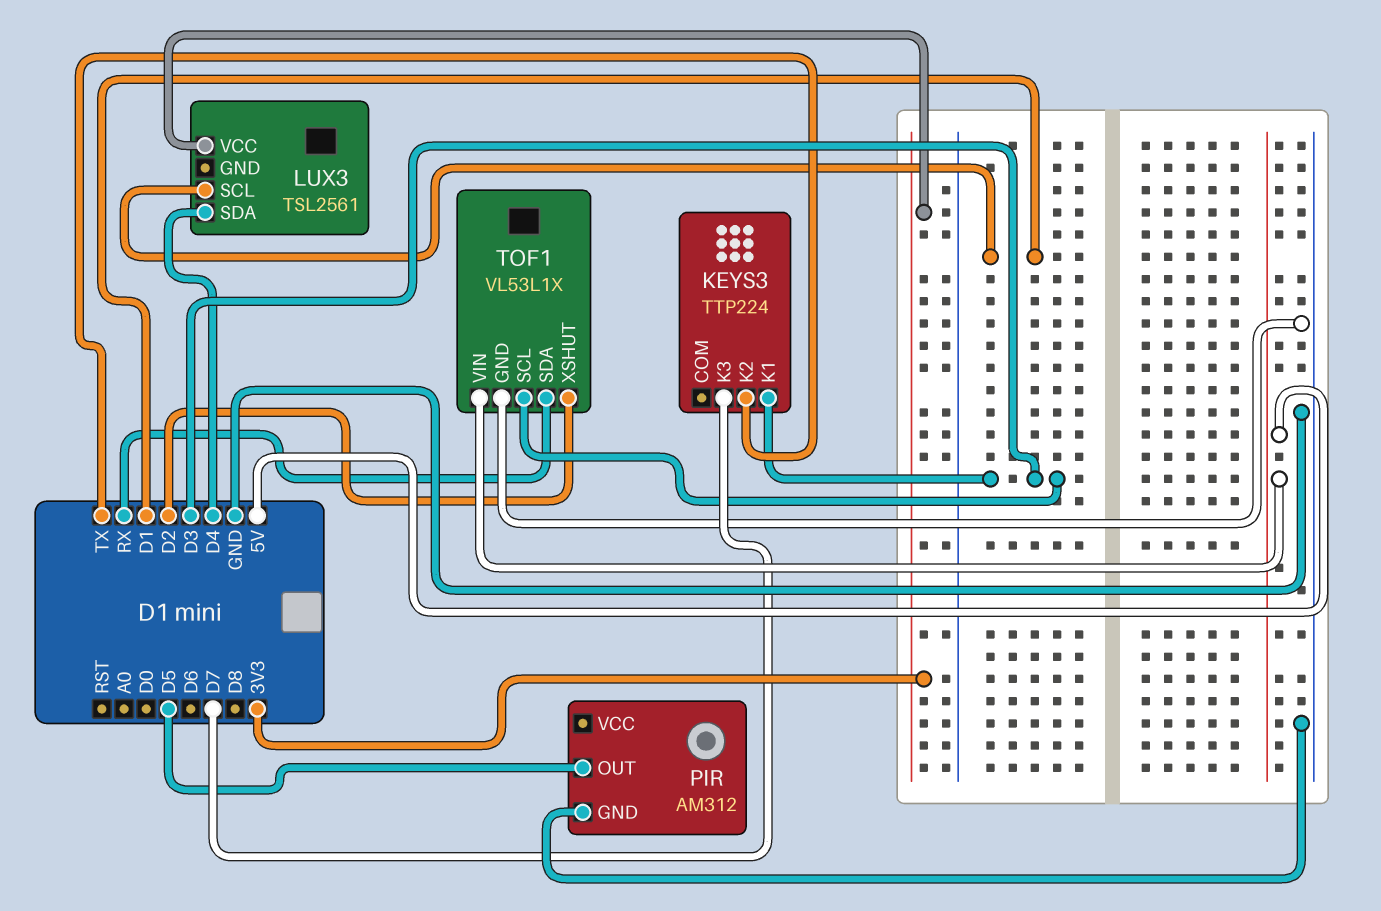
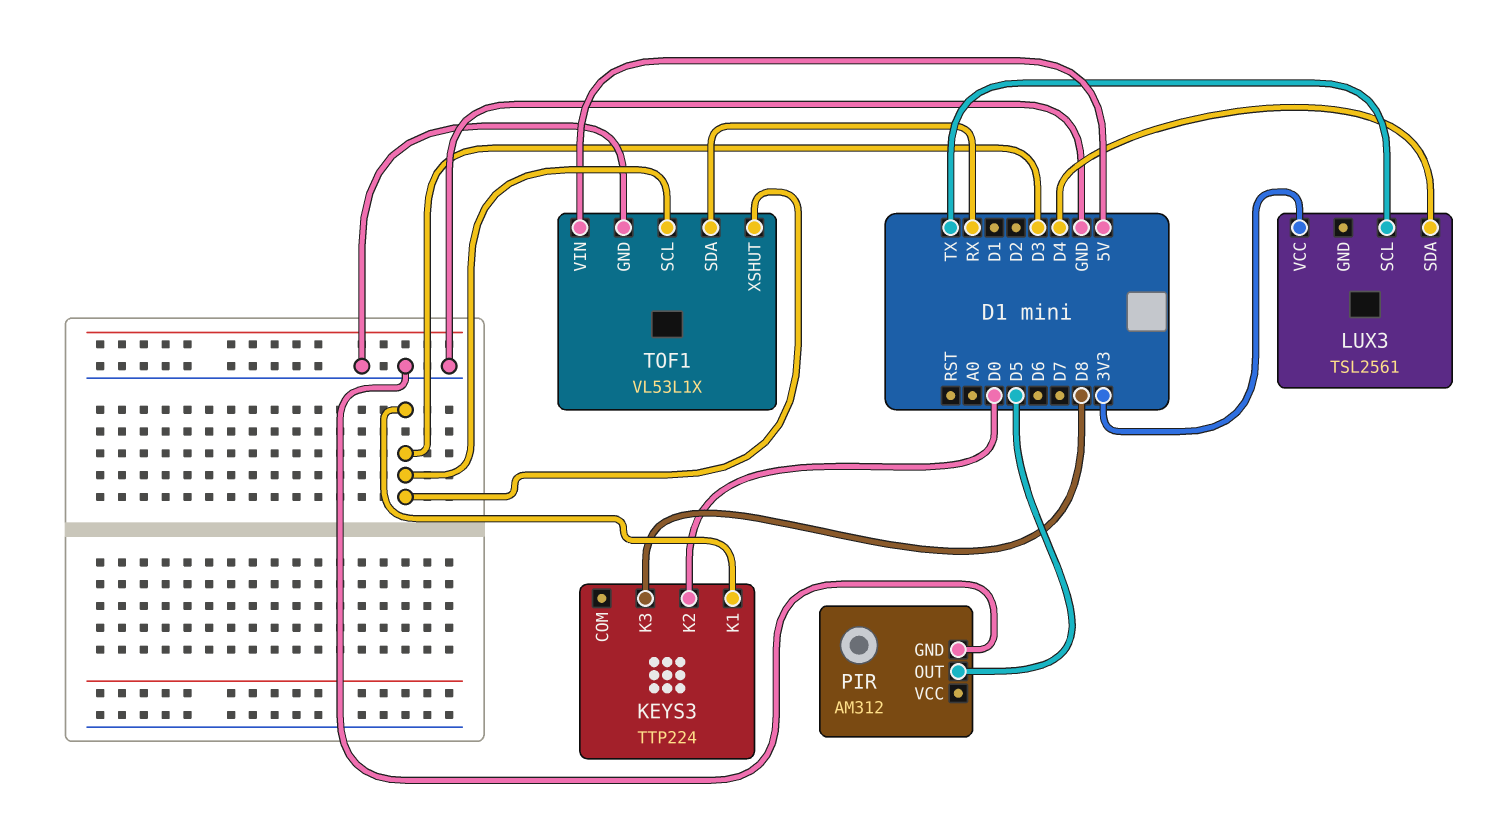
KEYS3 pin K2: TX -> D0
KEYS3 pin K3: D7 -> D8
LUX3 pin SCL: D1 -> TX
TOF1 pin XSHUT: D2 -> D3

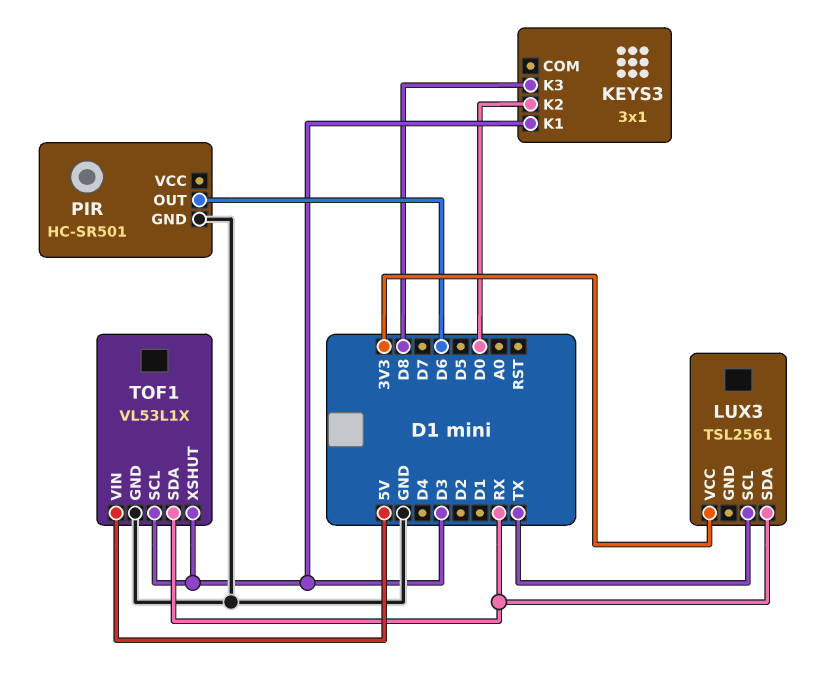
KEYS3: TTP224 -> 3x1
LUX3 pin SDA: D4 -> RX
PIR: AM312 -> HC-SR501
PIR pin OUT: D5 -> D6

